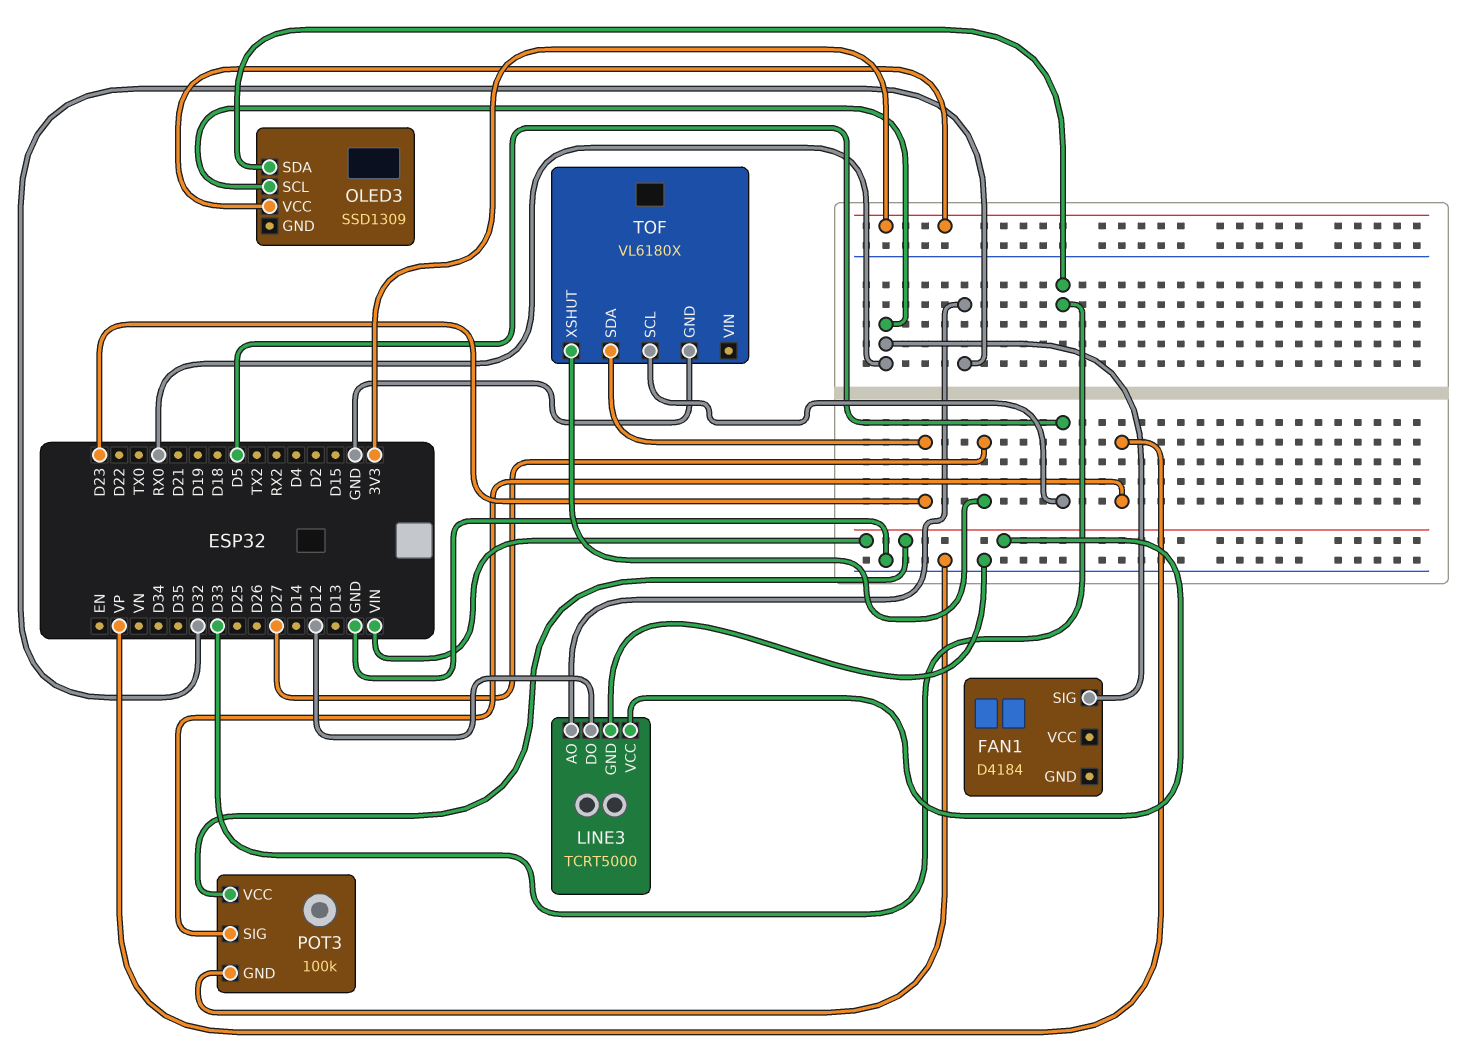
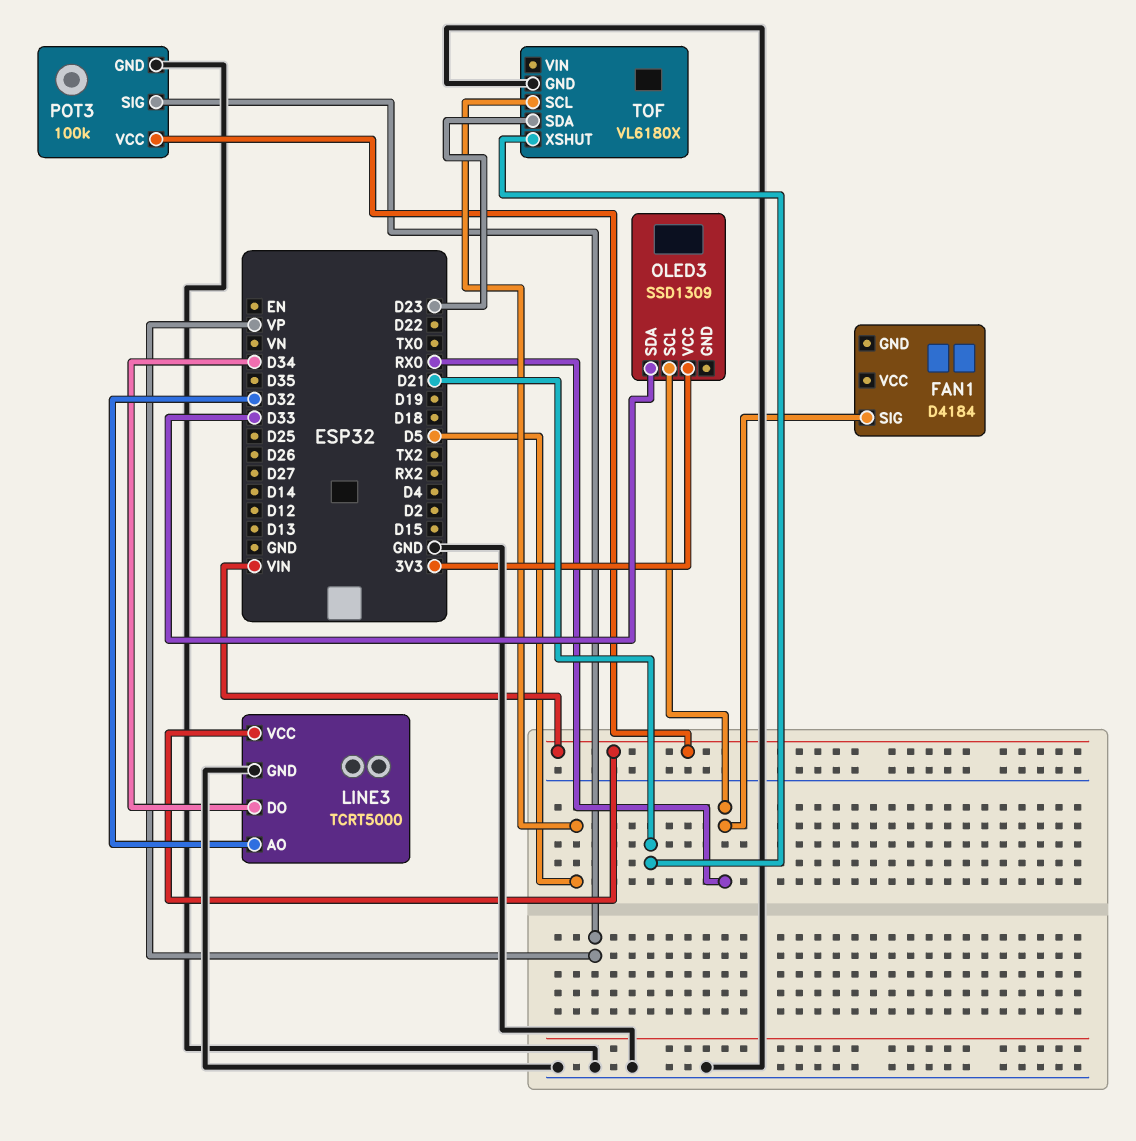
LINE3 pin DO: D12 -> D34
TOF pin XSHUT: D27 -> D21

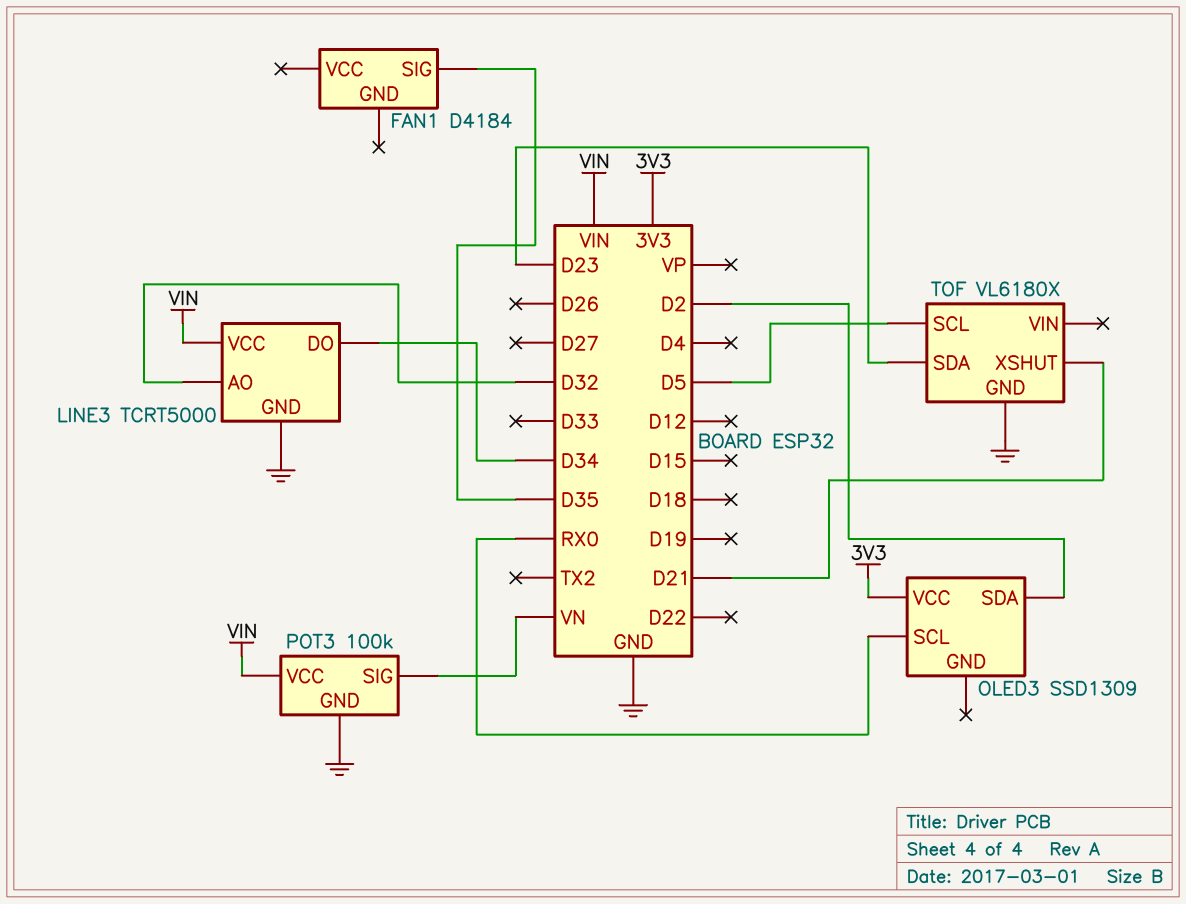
FAN1 pin SIG: RX0 -> D35
OLED3 pin SDA: D33 -> D2
POT3 pin SIG: VP -> VN

